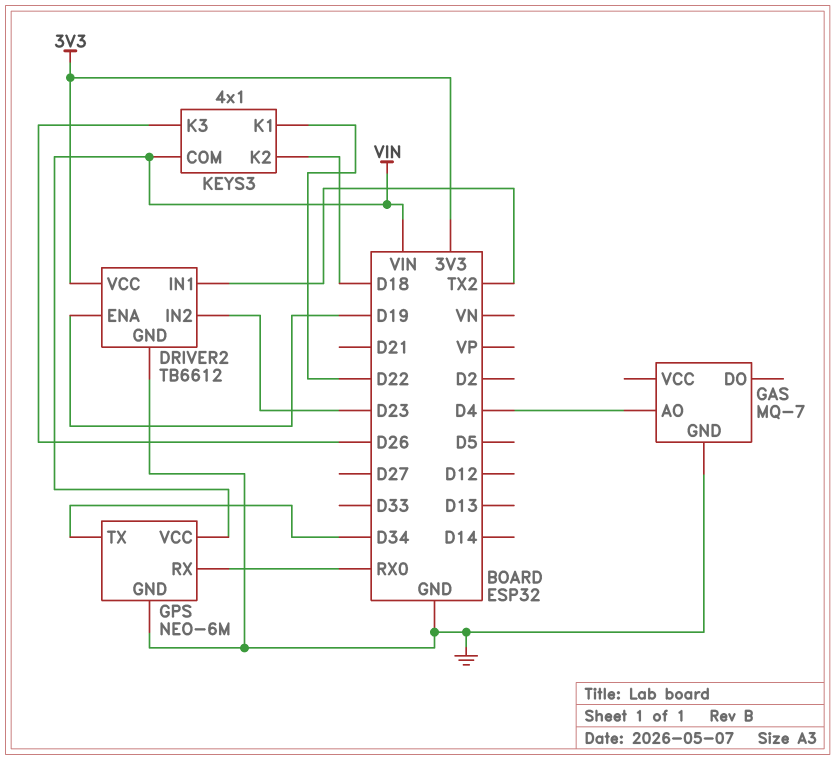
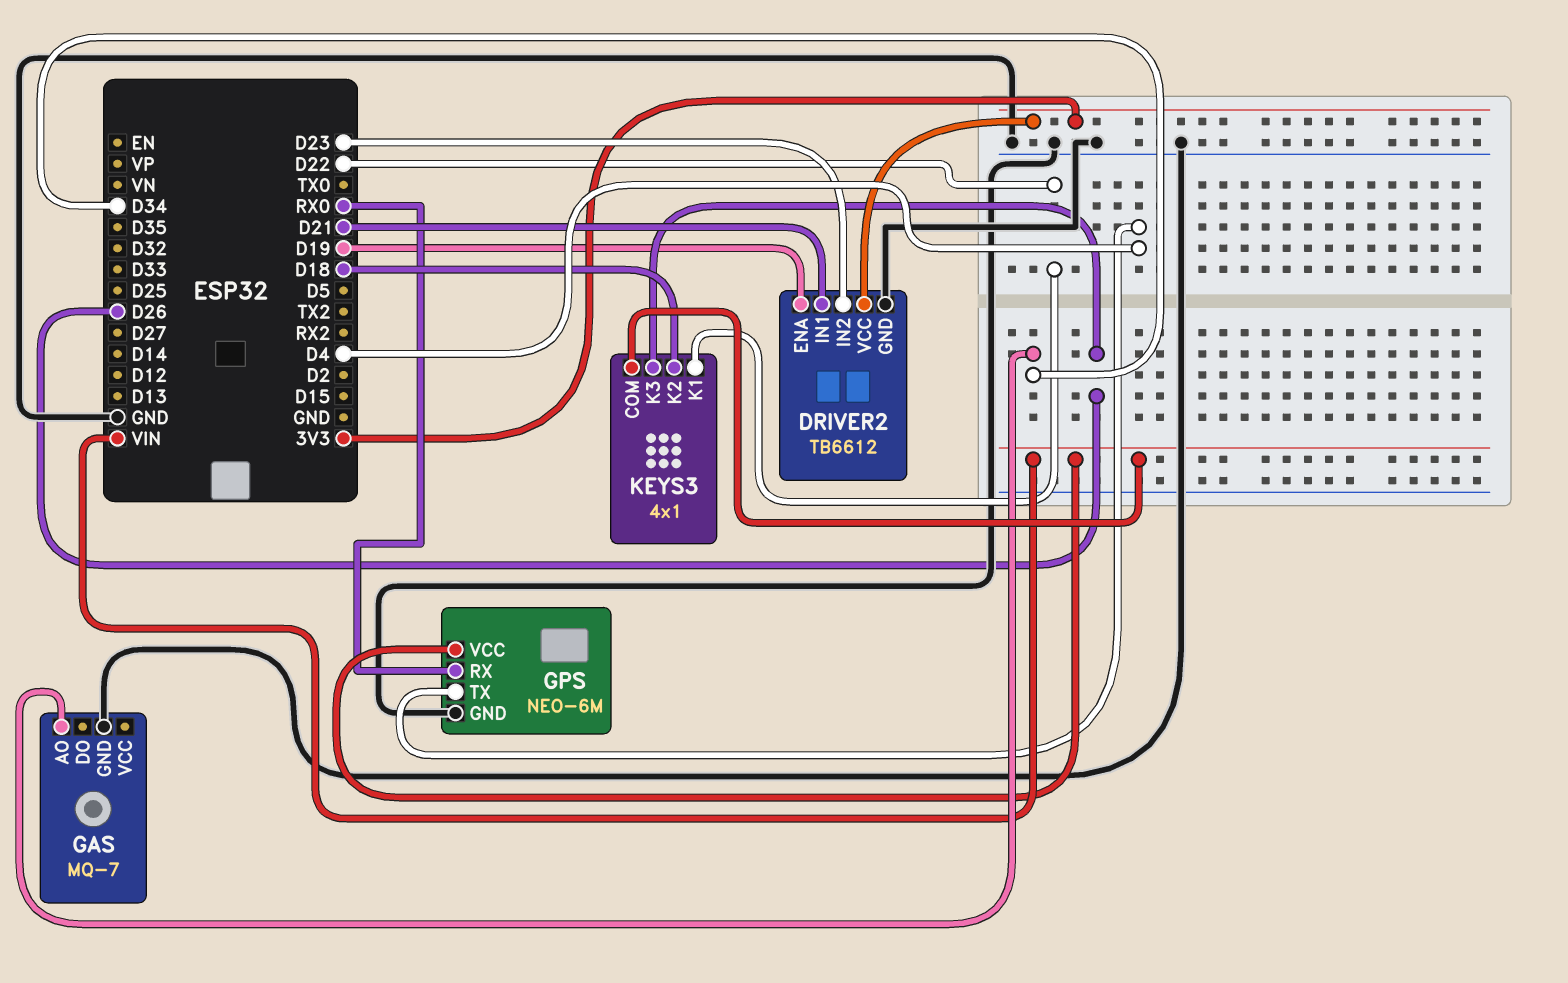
DRIVER2 pin IN1: TX2 -> D21
GAS pin AO: D4 -> D34
GPS pin TX: D34 -> D4

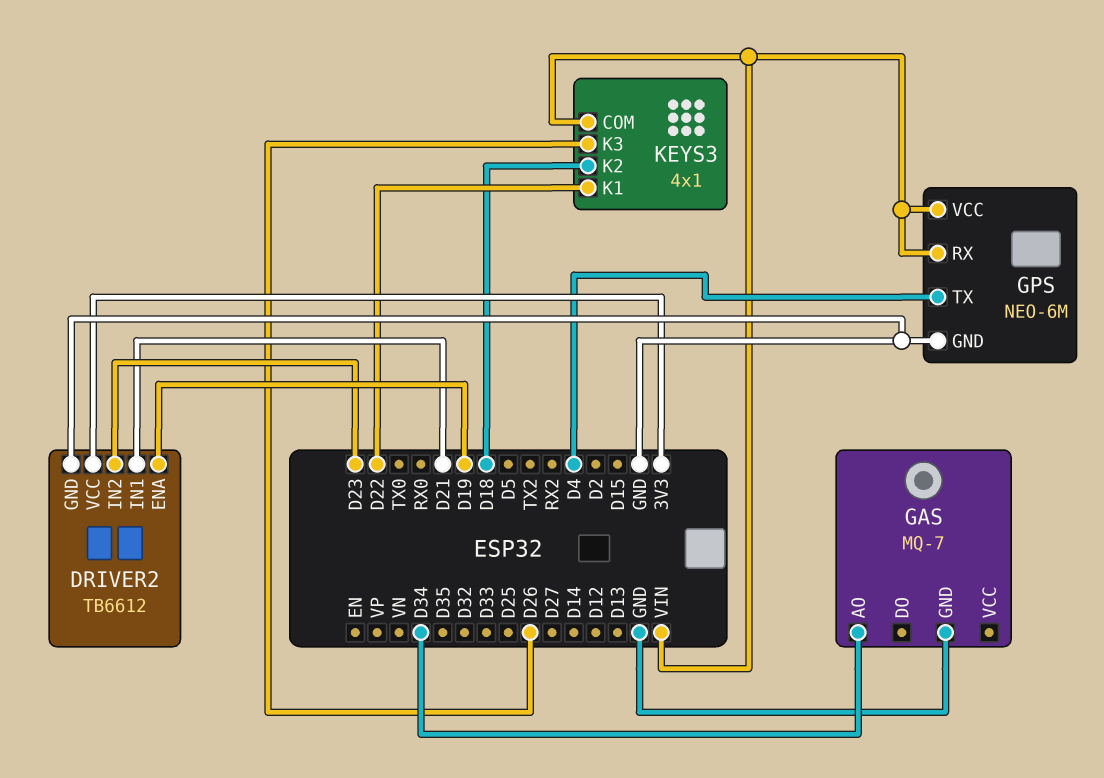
GPS pin RX: RX0 -> VIN

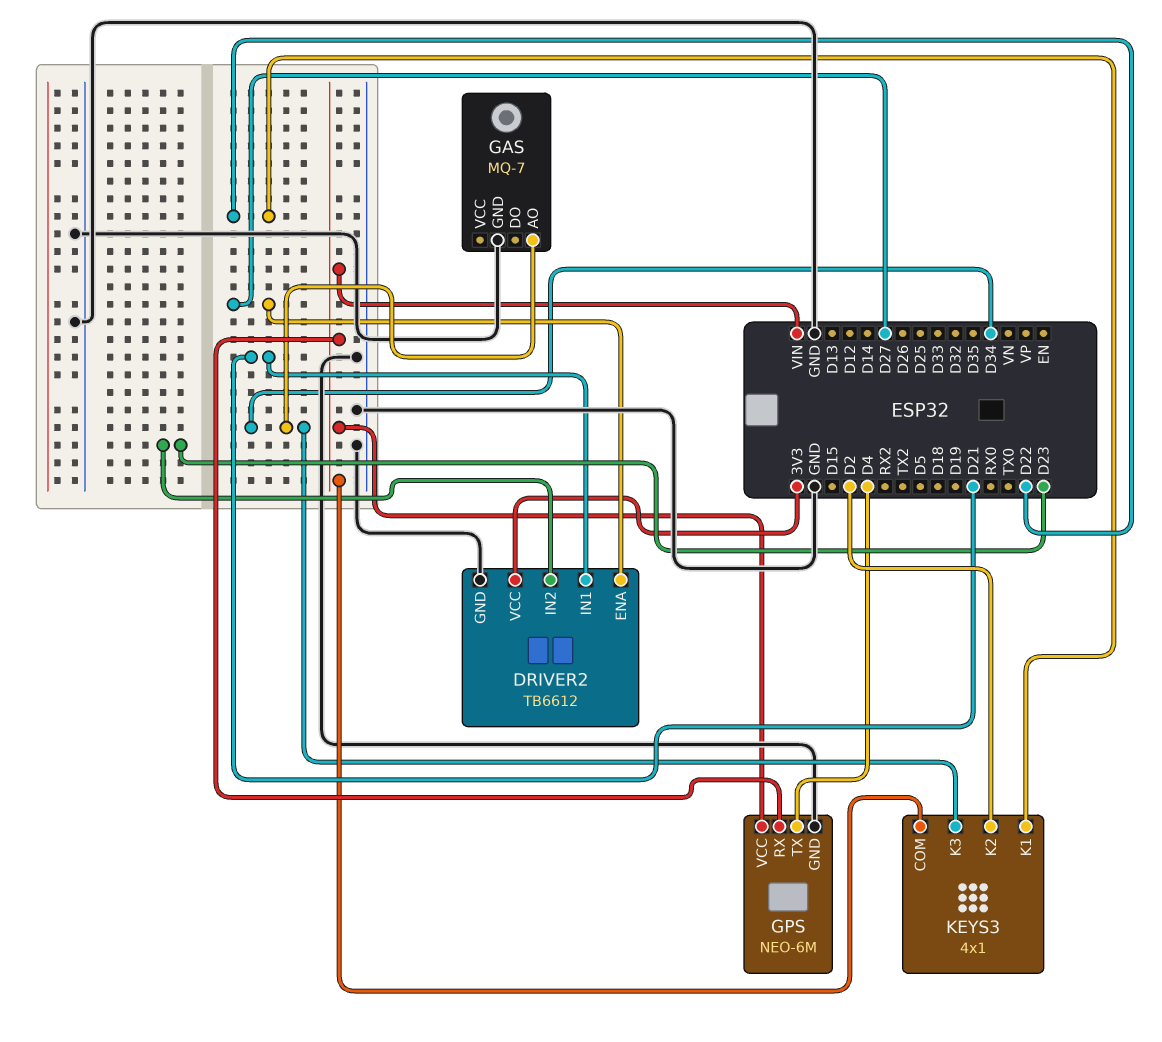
DRIVER2 pin ENA: D19 -> D27
KEYS3 pin K2: D18 -> D2
KEYS3 pin K3: D26 -> D34

